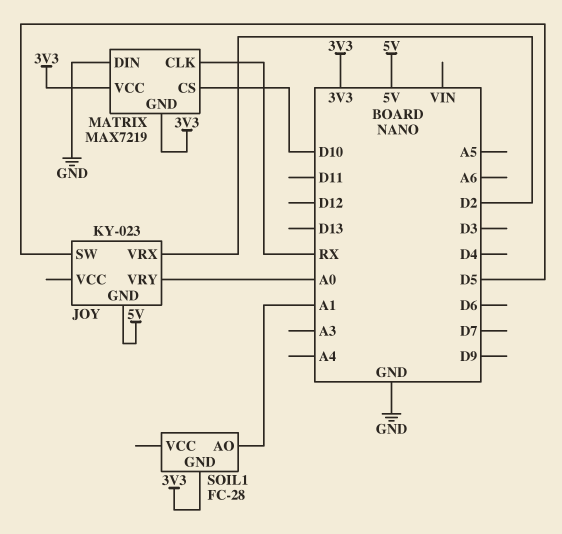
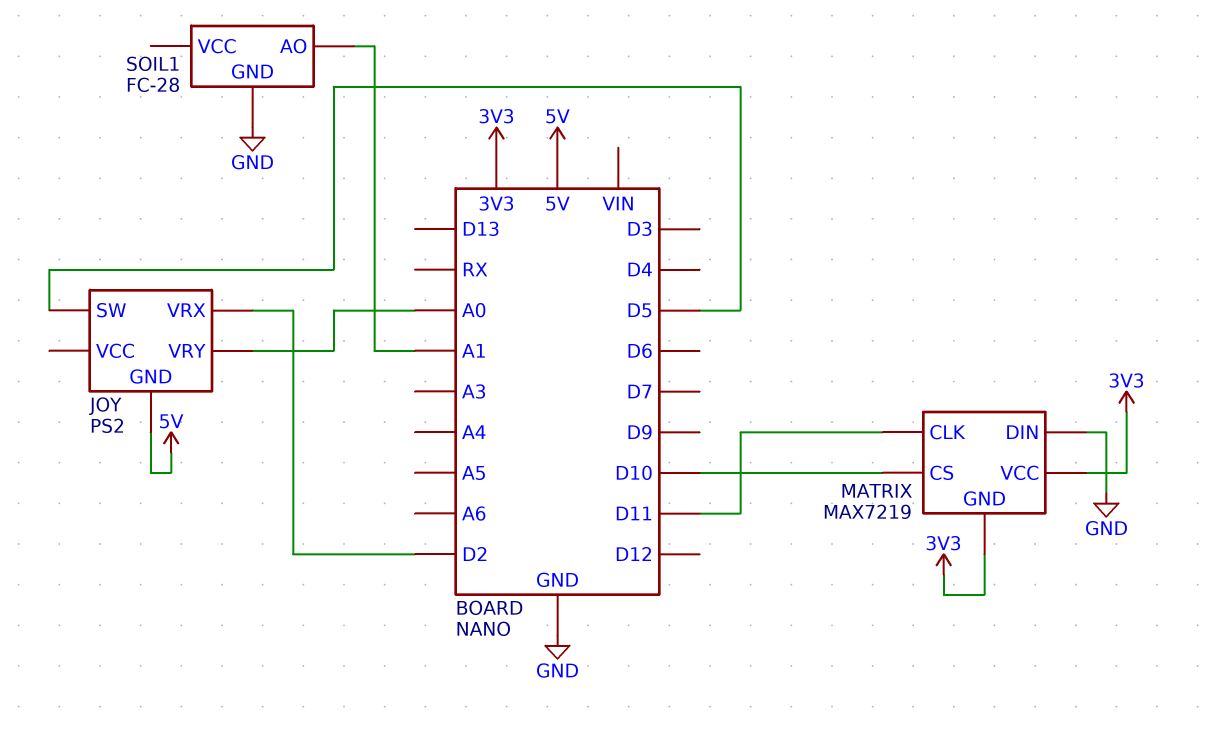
JOY: KY-023 -> PS2
MATRIX pin CLK: RX -> D11
SOIL1 pin GND: 3V3 -> GND

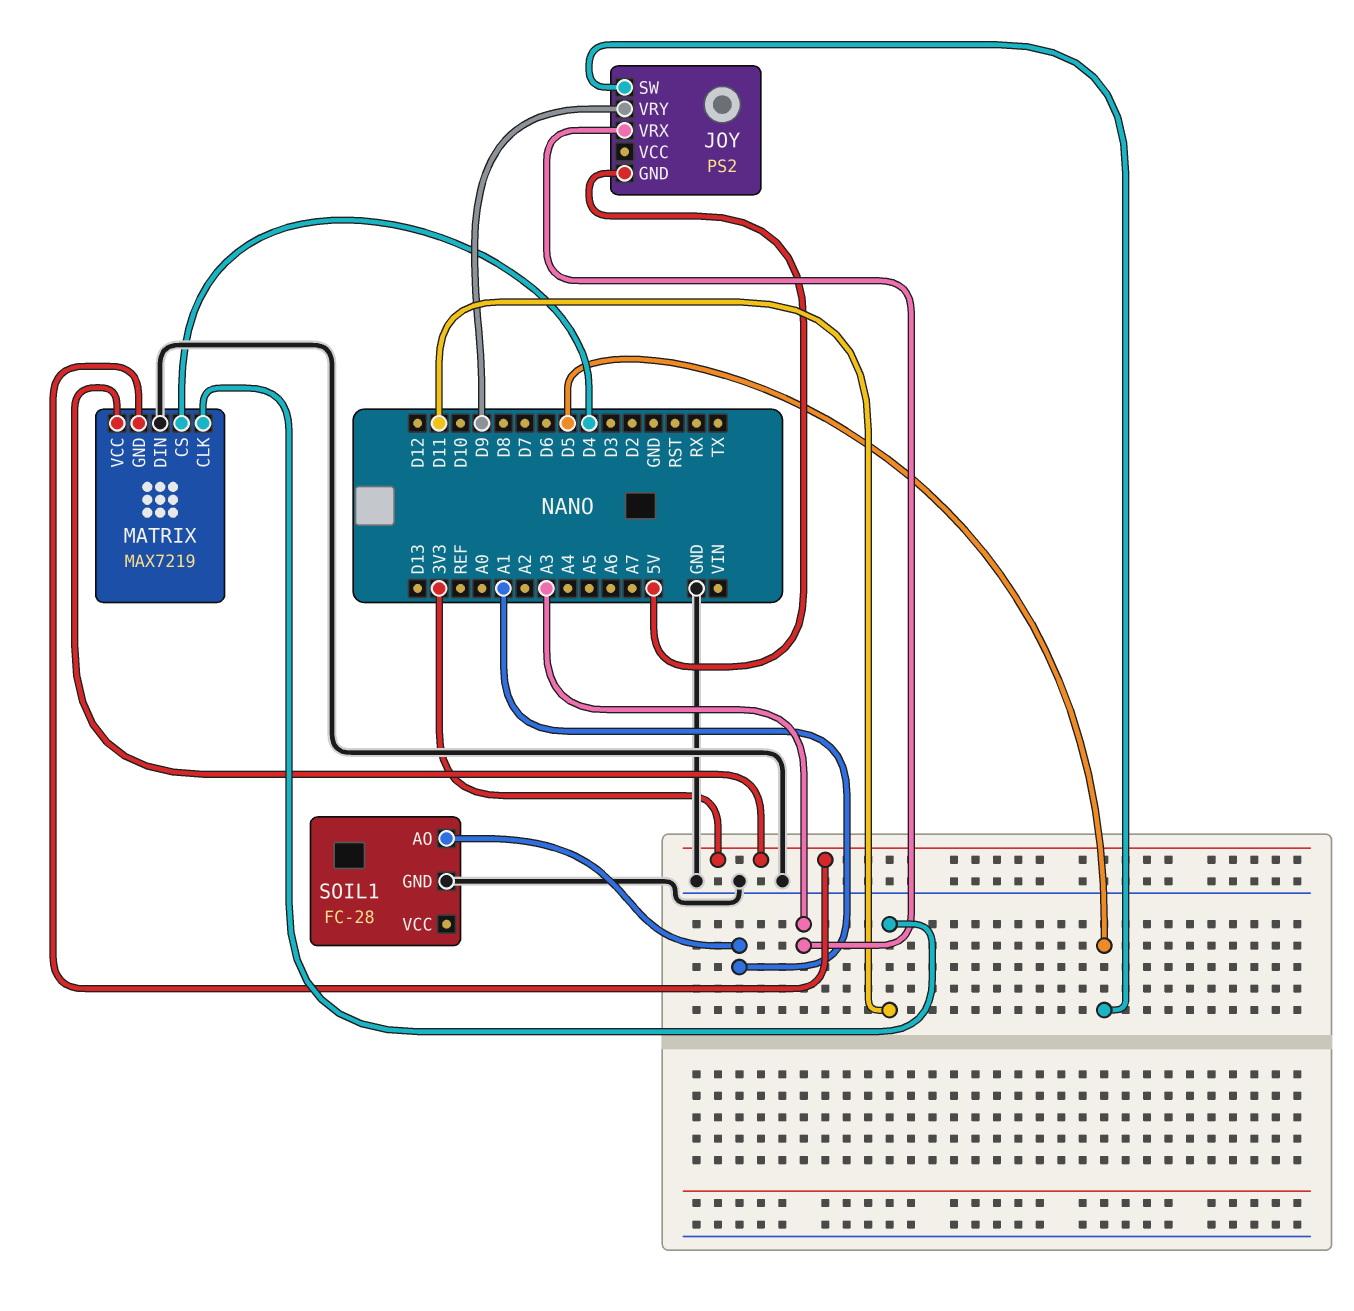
JOY pin VRX: D2 -> A3
JOY pin VRY: A0 -> D9
MATRIX pin CS: D10 -> D4

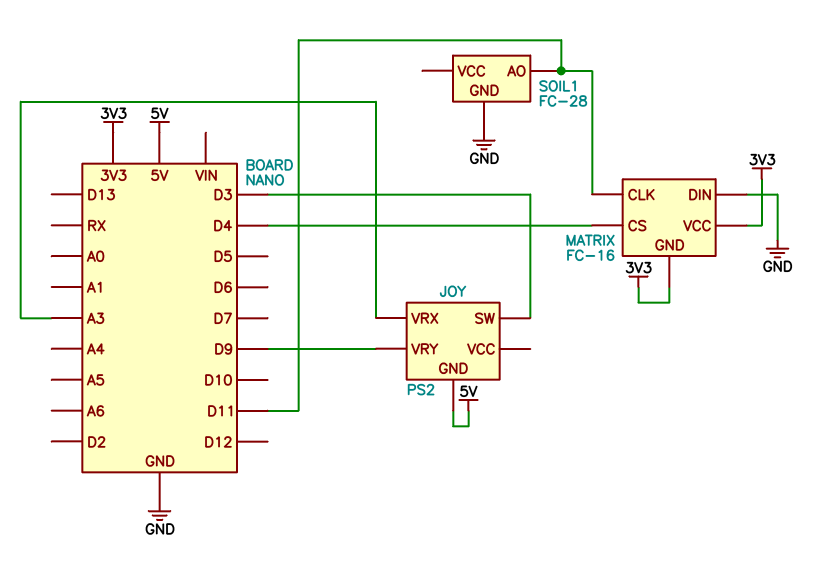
JOY pin SW: D5 -> D3
MATRIX: MAX7219 -> FC-16
SOIL1 pin AO: A1 -> D11

